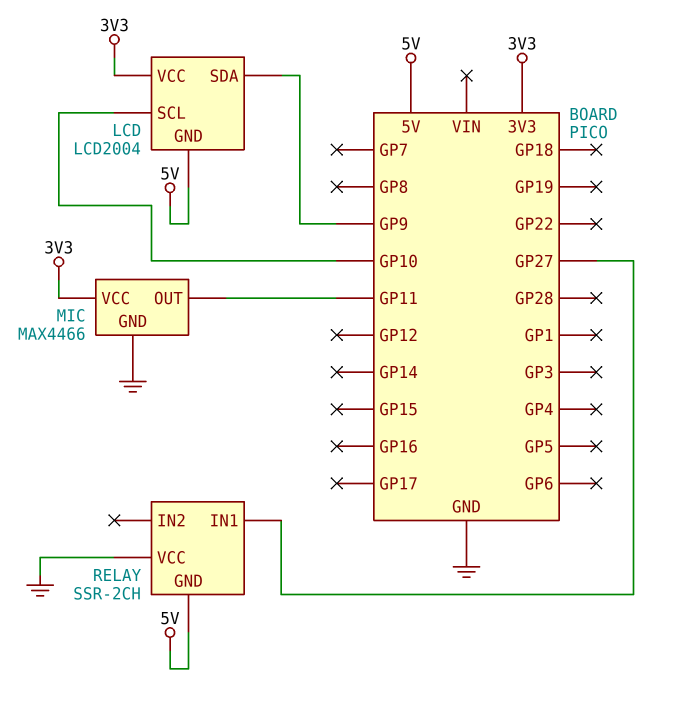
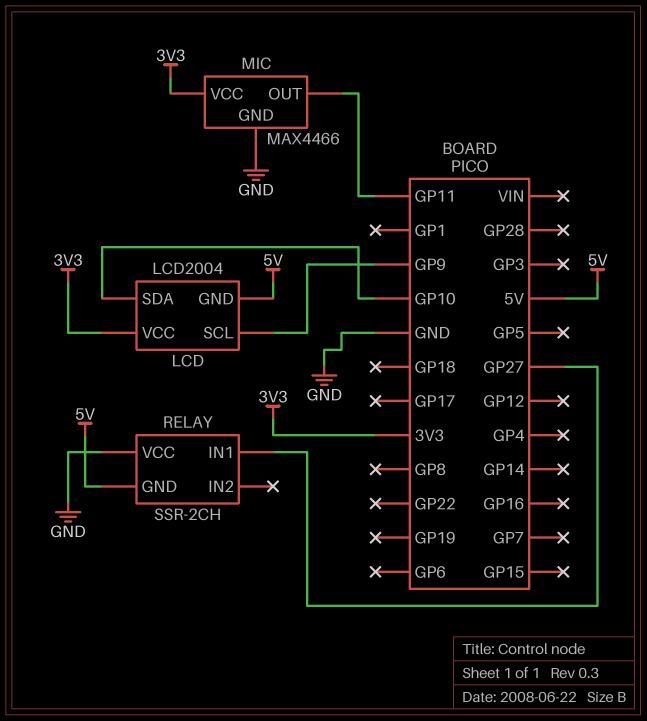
LCD pin SCL: GP10 -> GP9
LCD pin SDA: GP9 -> GP10

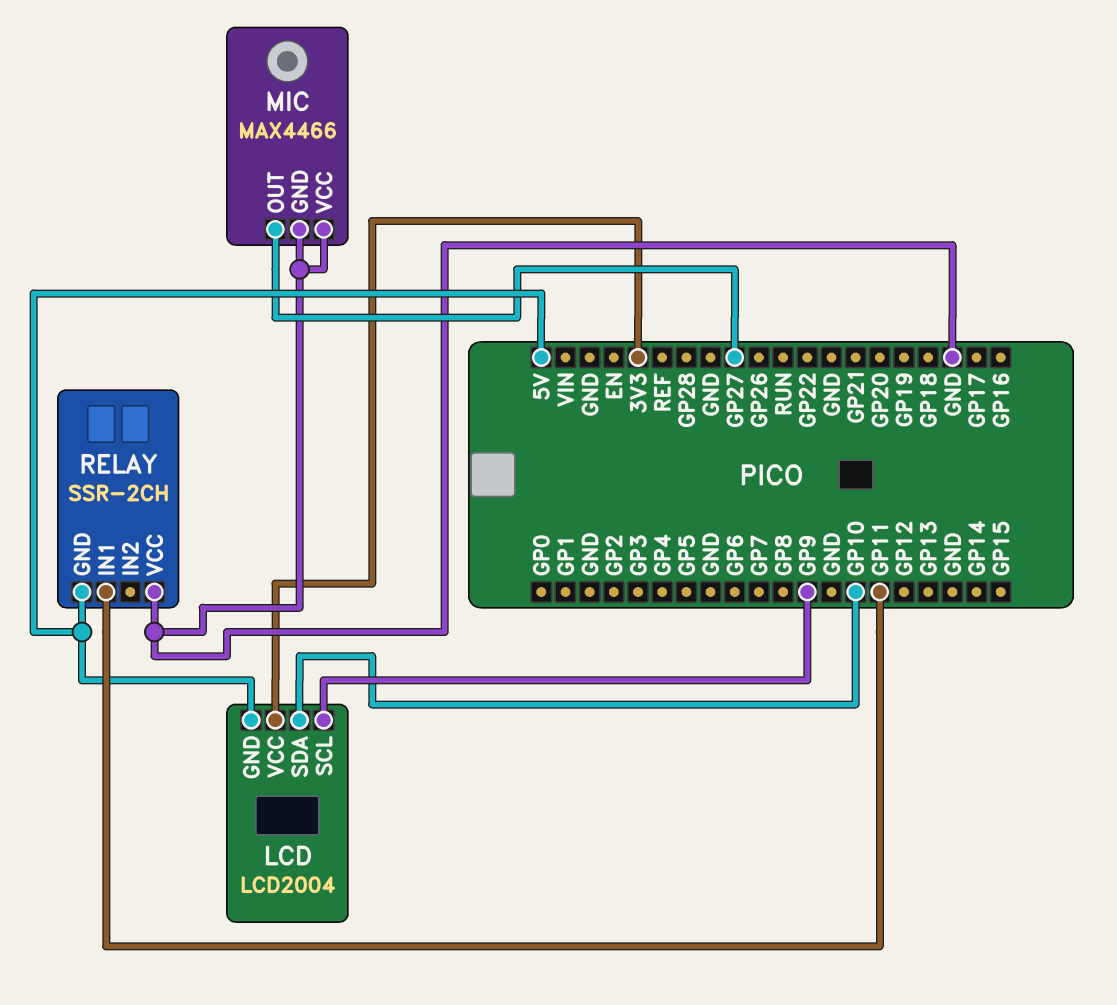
MIC pin OUT: GP11 -> GP27
MIC pin VCC: 3V3 -> GND
RELAY pin IN1: GP27 -> GP11

